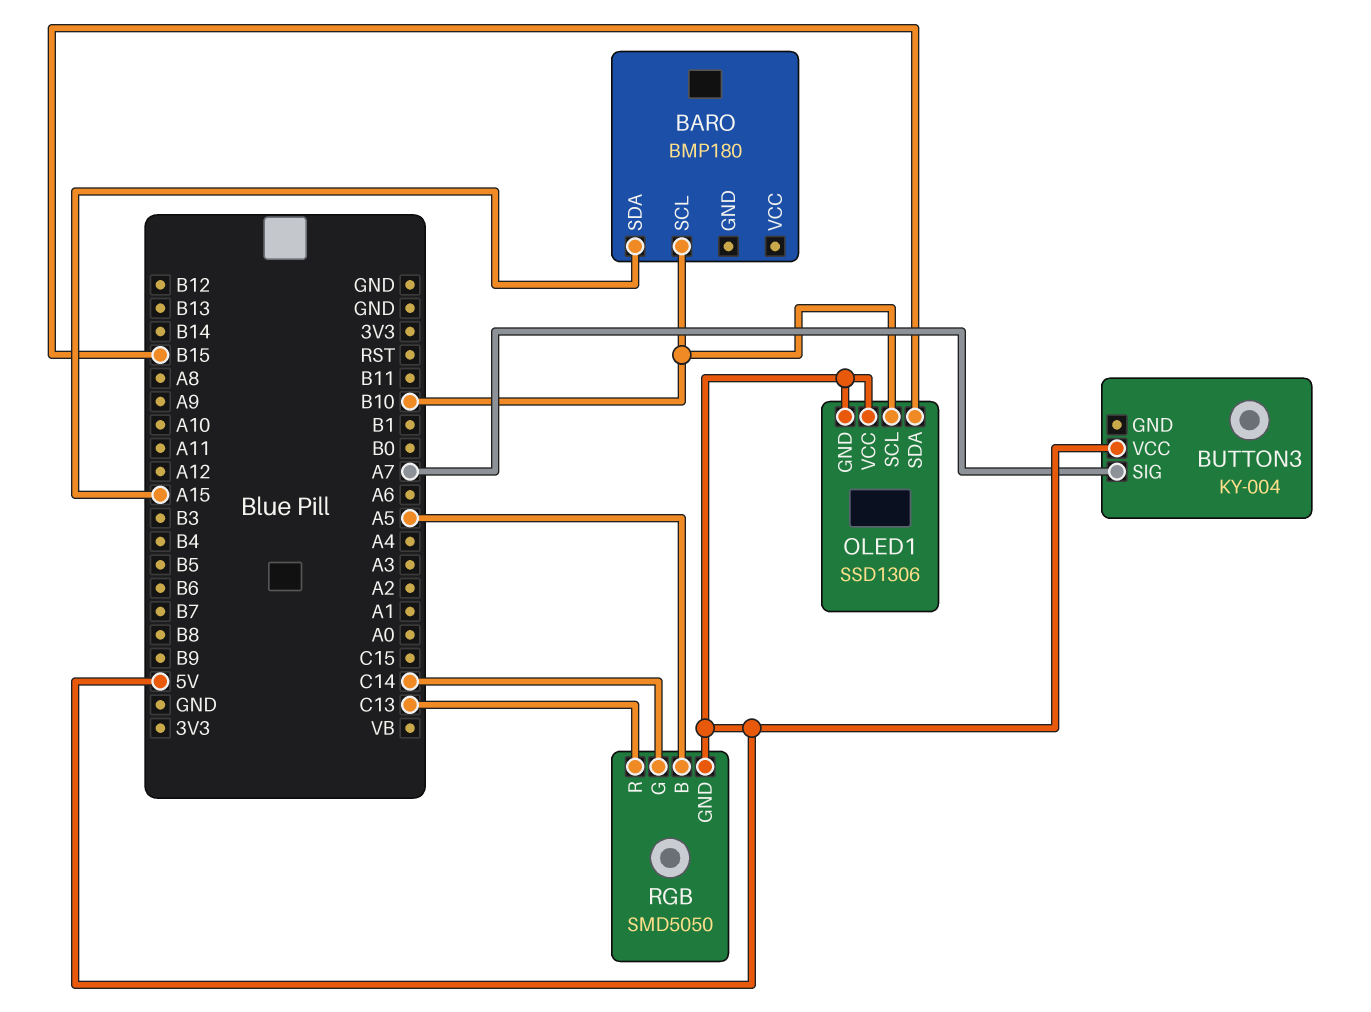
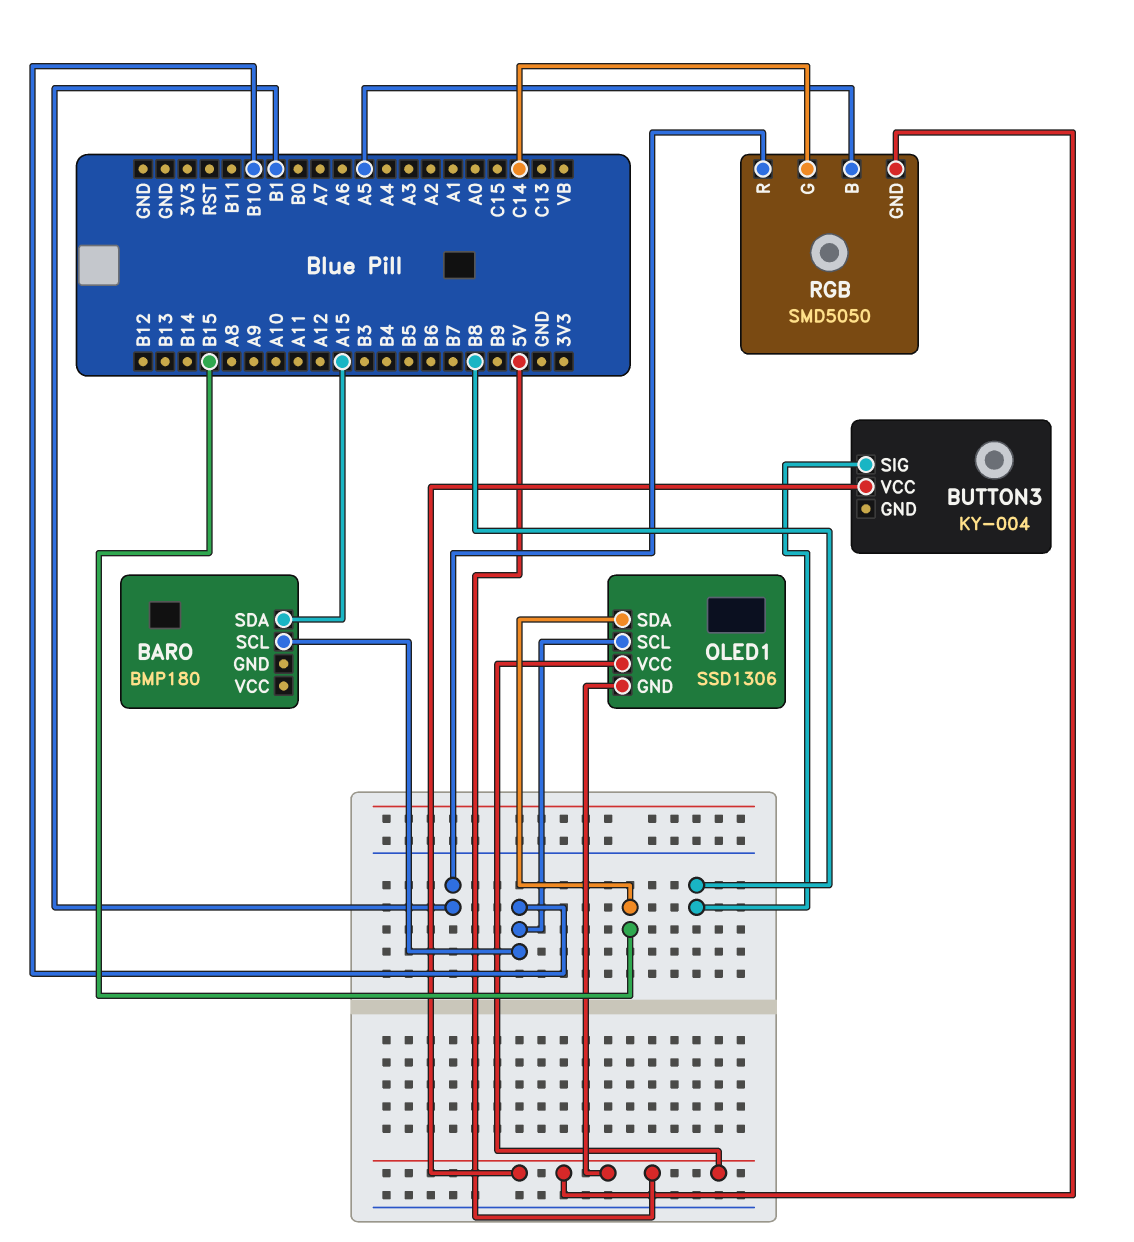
BUTTON3 pin SIG: A7 -> B8
RGB pin R: C13 -> B1

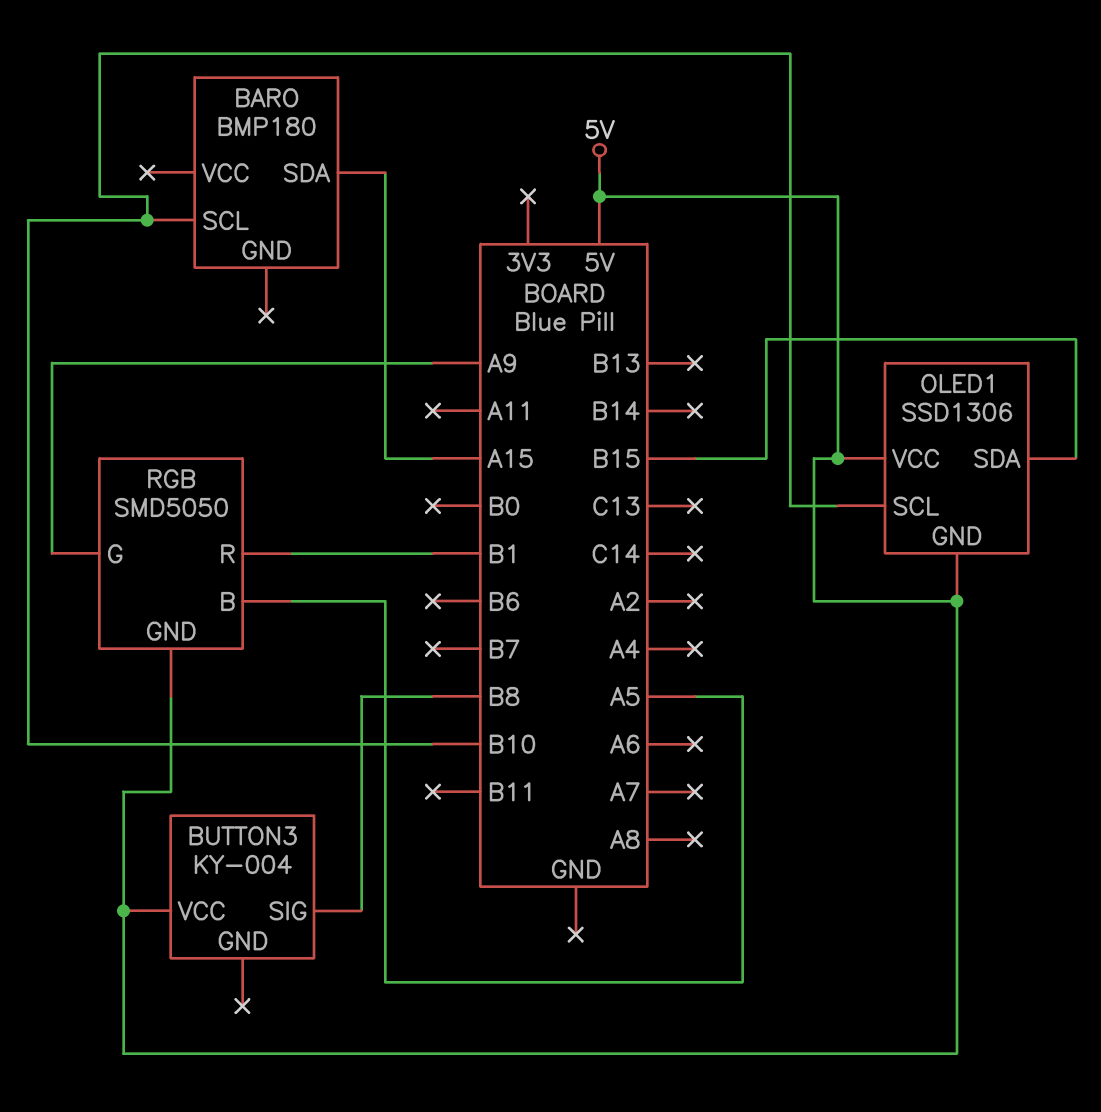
RGB pin G: C14 -> A9

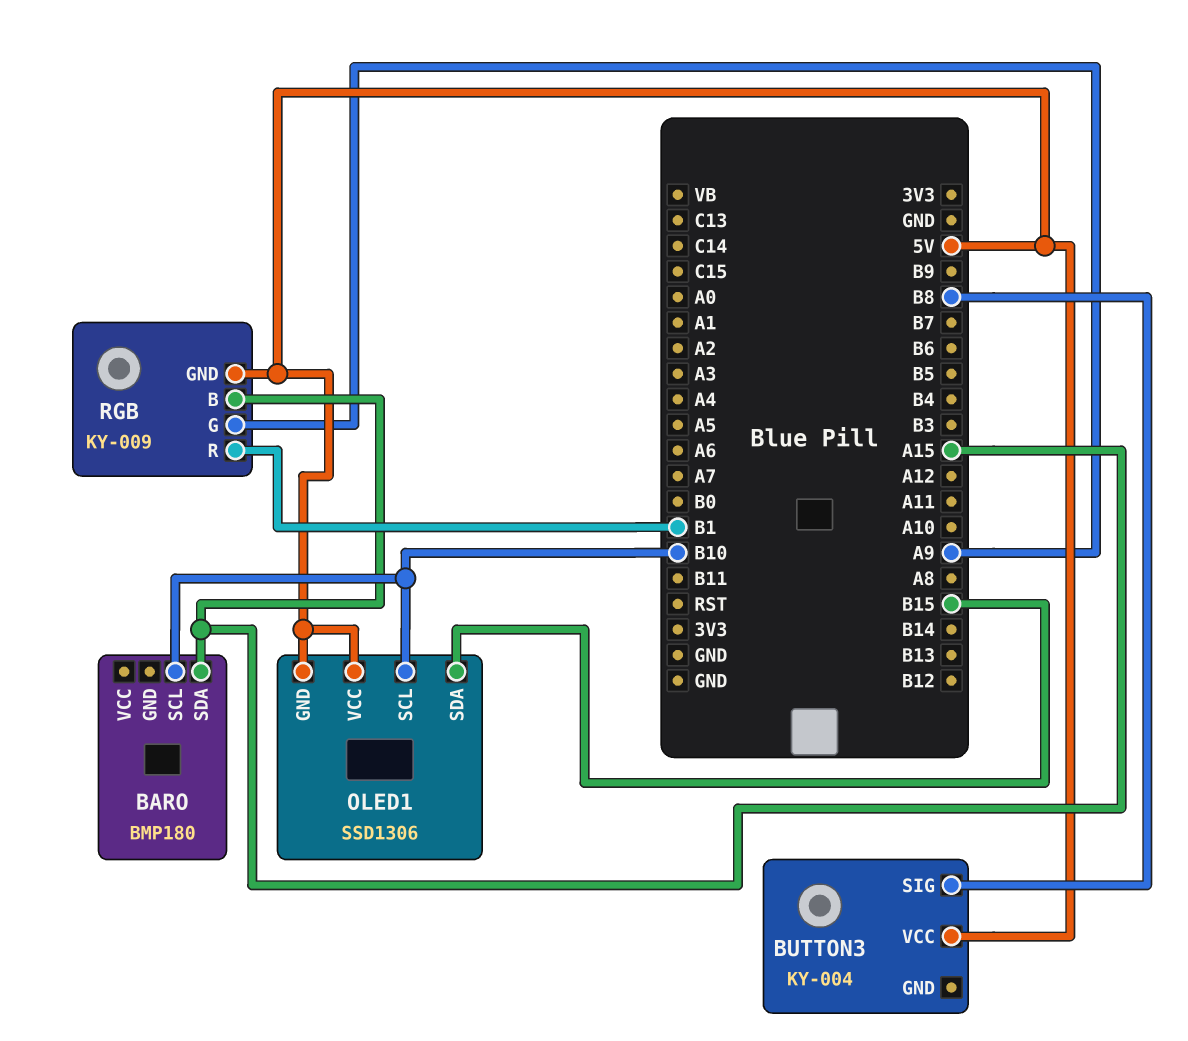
RGB: SMD5050 -> KY-009
RGB pin B: A5 -> A15

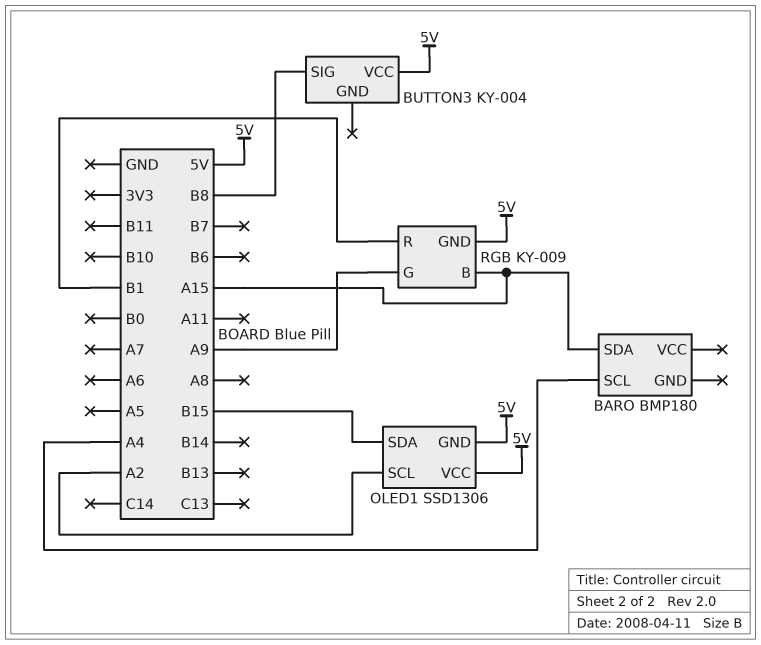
BARO pin SCL: B10 -> A4
OLED1 pin SCL: B10 -> A2

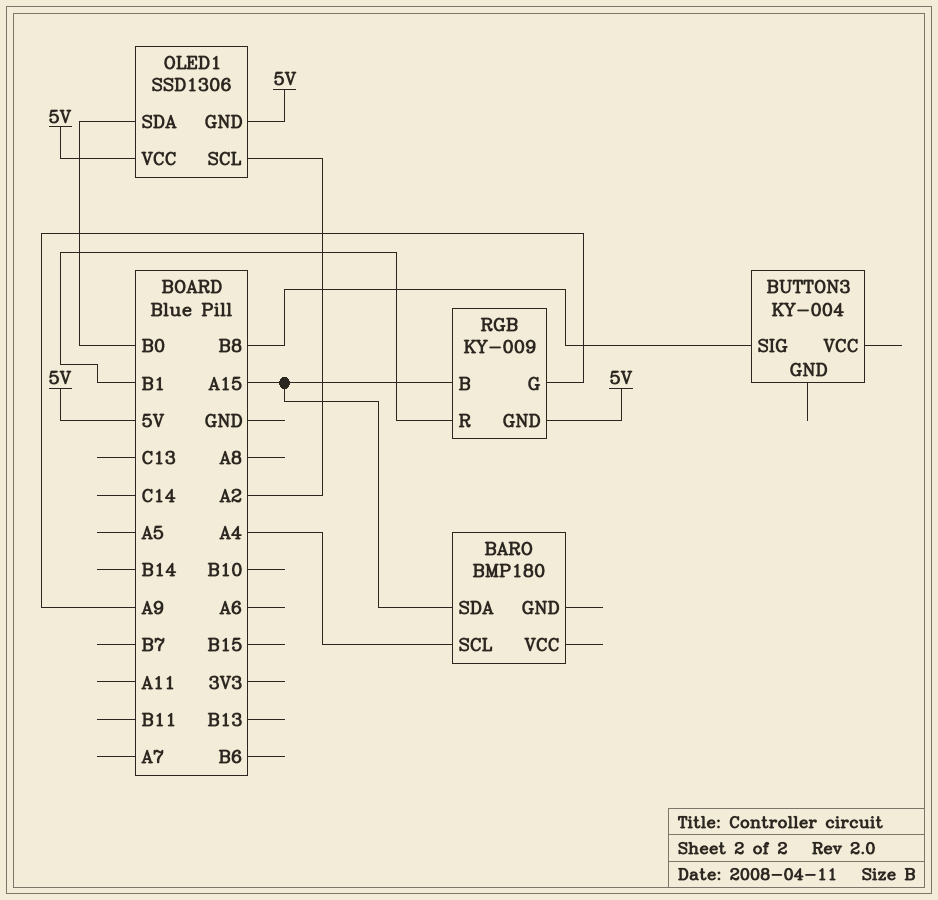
BUTTON3 pin VCC: 5V -> none
OLED1 pin SDA: B15 -> B0

